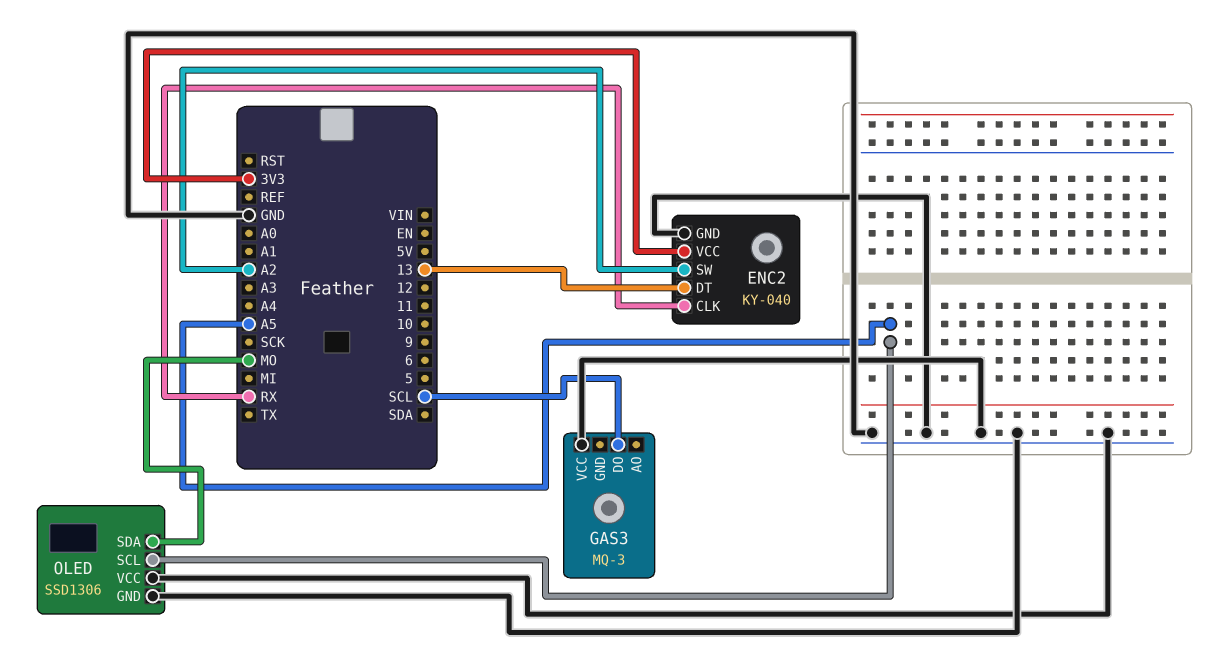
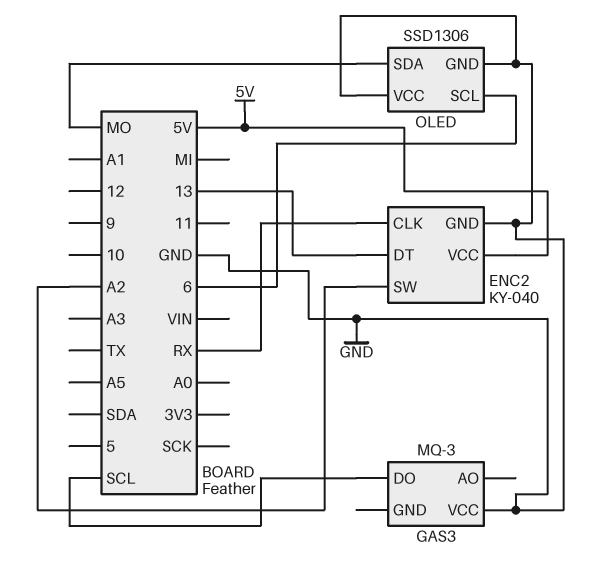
ENC2 pin VCC: 3V3 -> 5V
OLED pin SCL: A5 -> 6

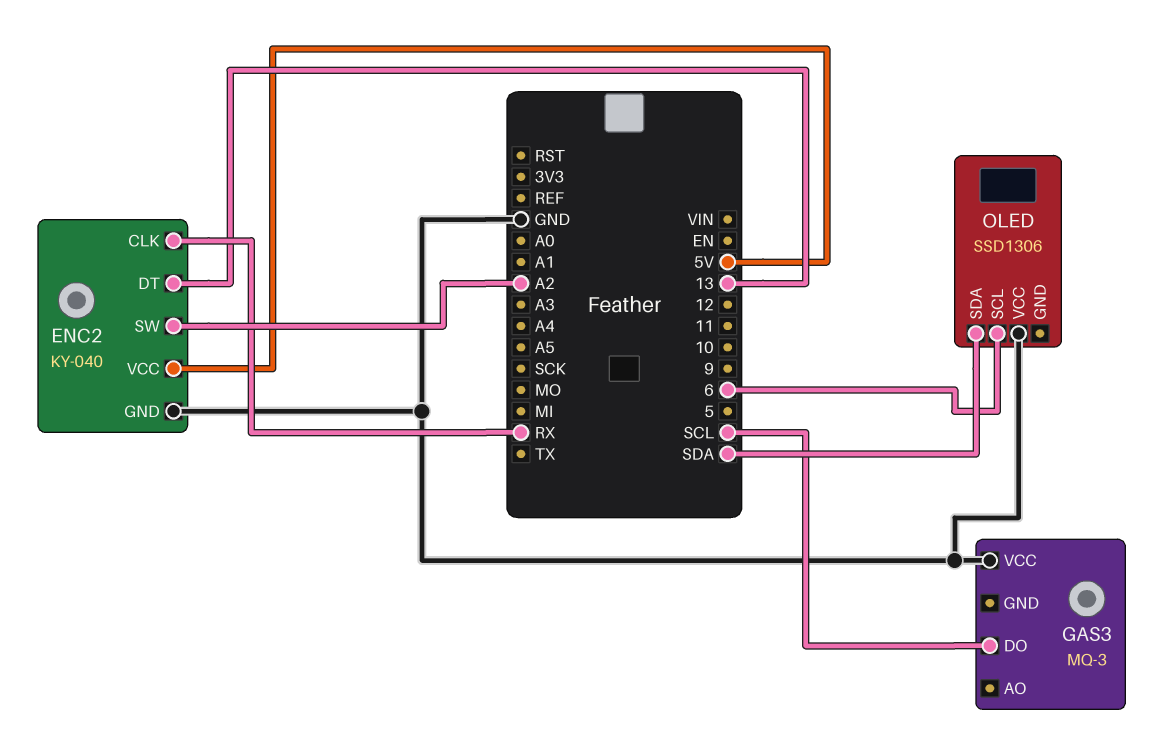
OLED pin GND: GND -> none
OLED pin SDA: MO -> SDA

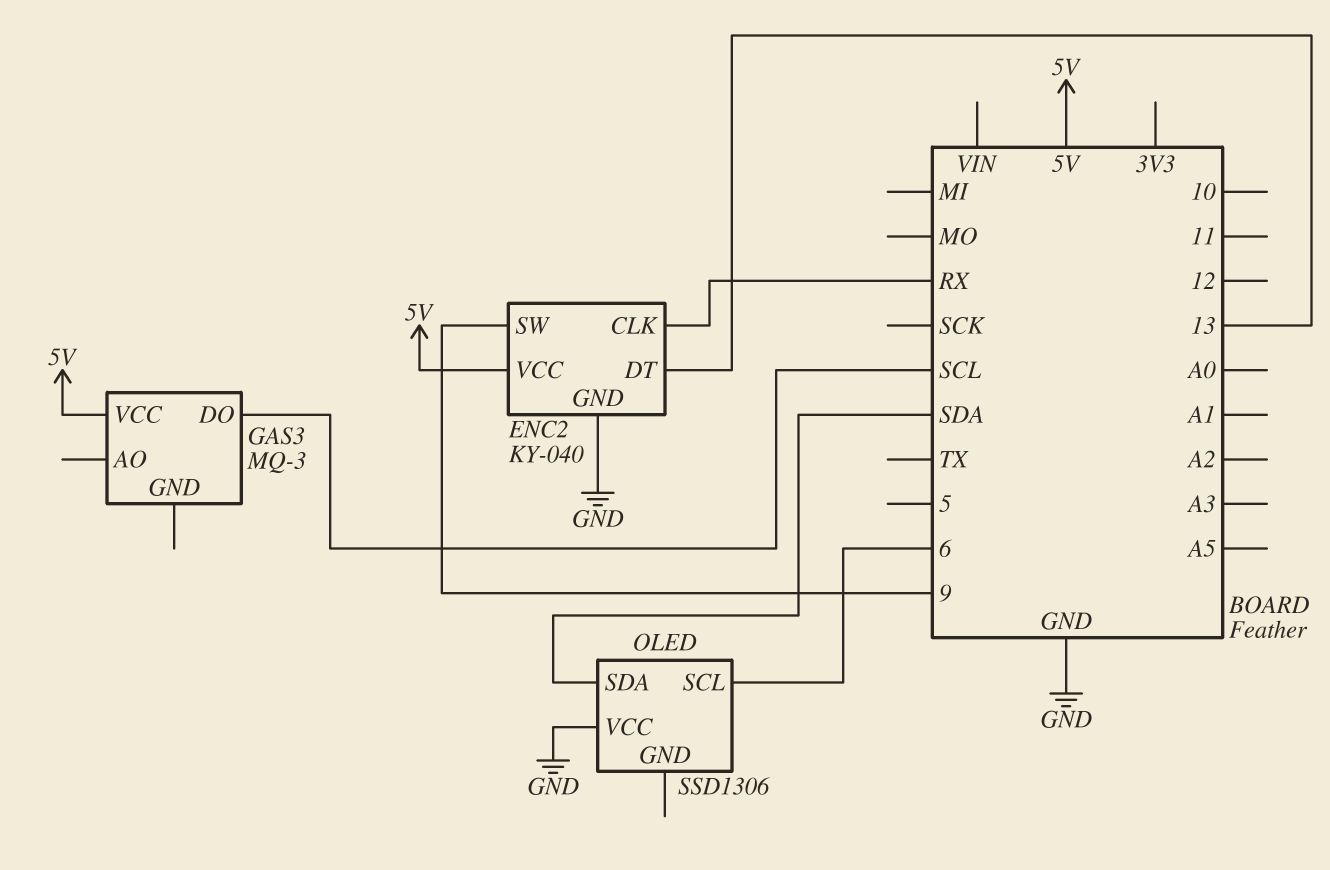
ENC2 pin SW: A2 -> 9
GAS3 pin VCC: GND -> 5V

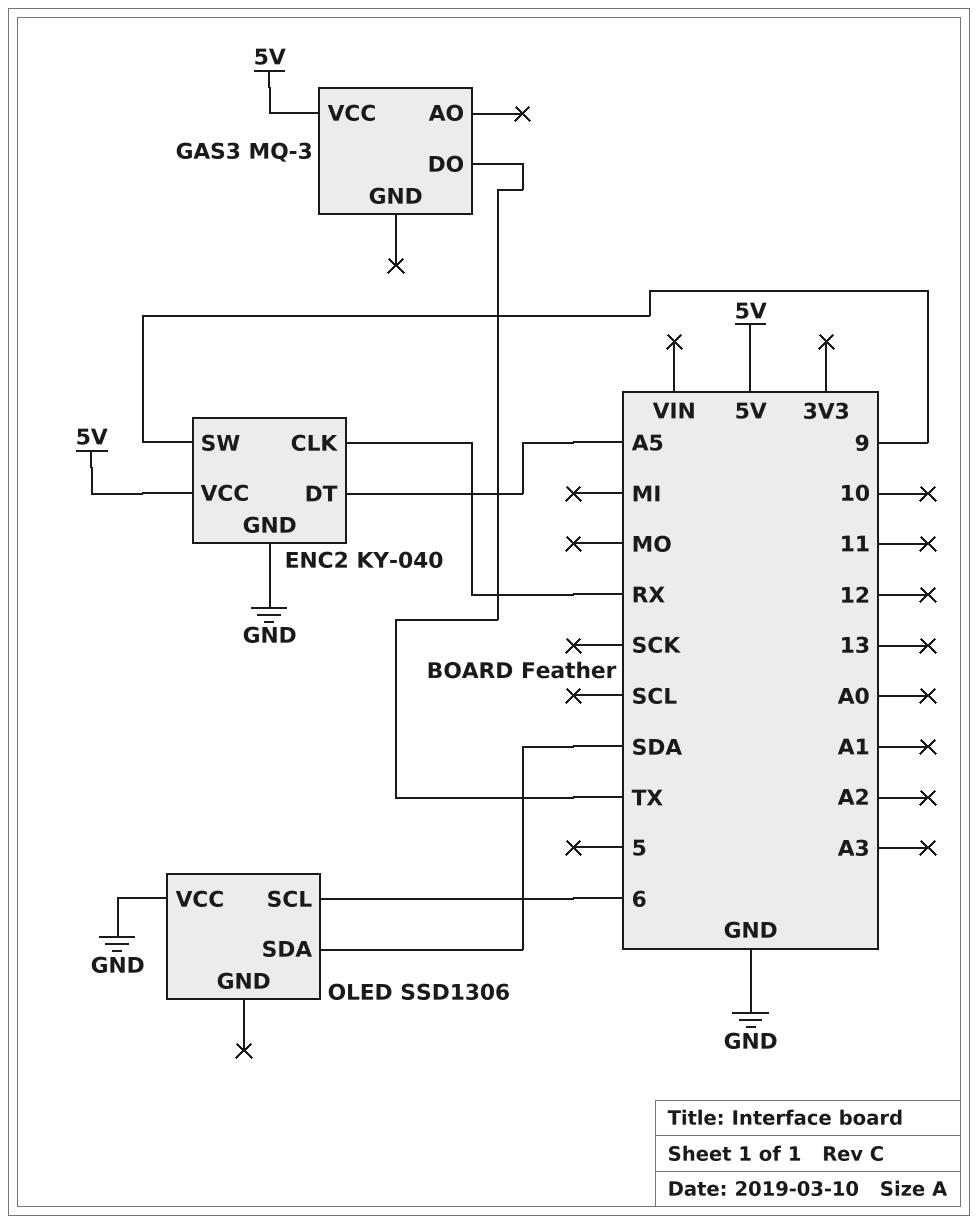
ENC2 pin DT: 13 -> A5
GAS3 pin DO: SCL -> TX

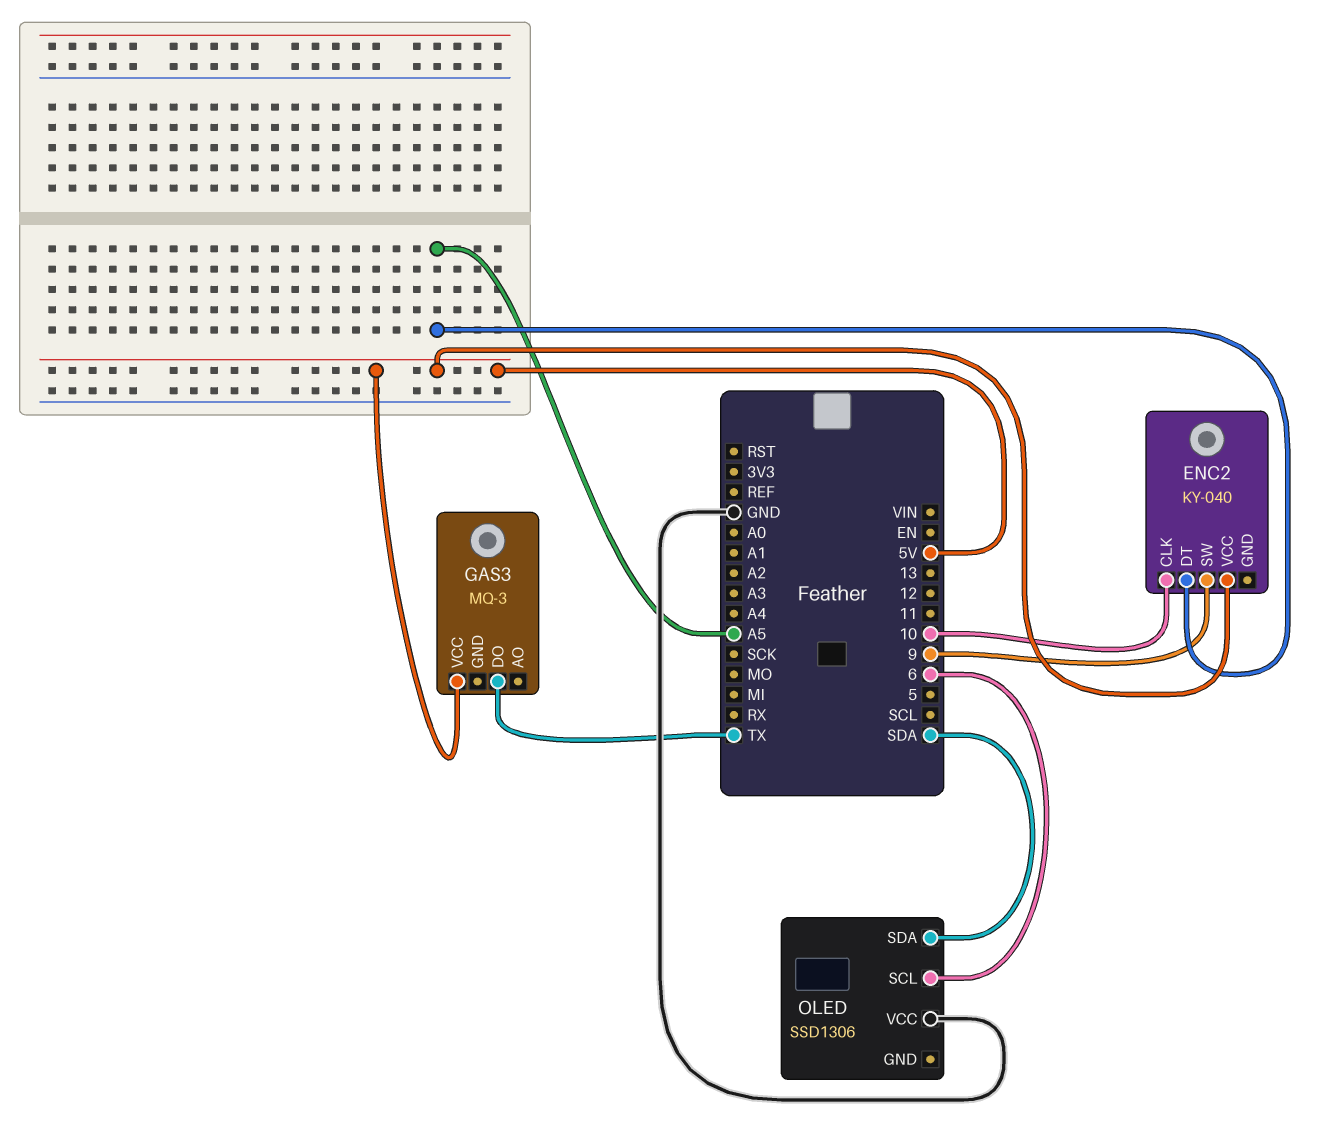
ENC2 pin CLK: RX -> 10
ENC2 pin GND: GND -> none

